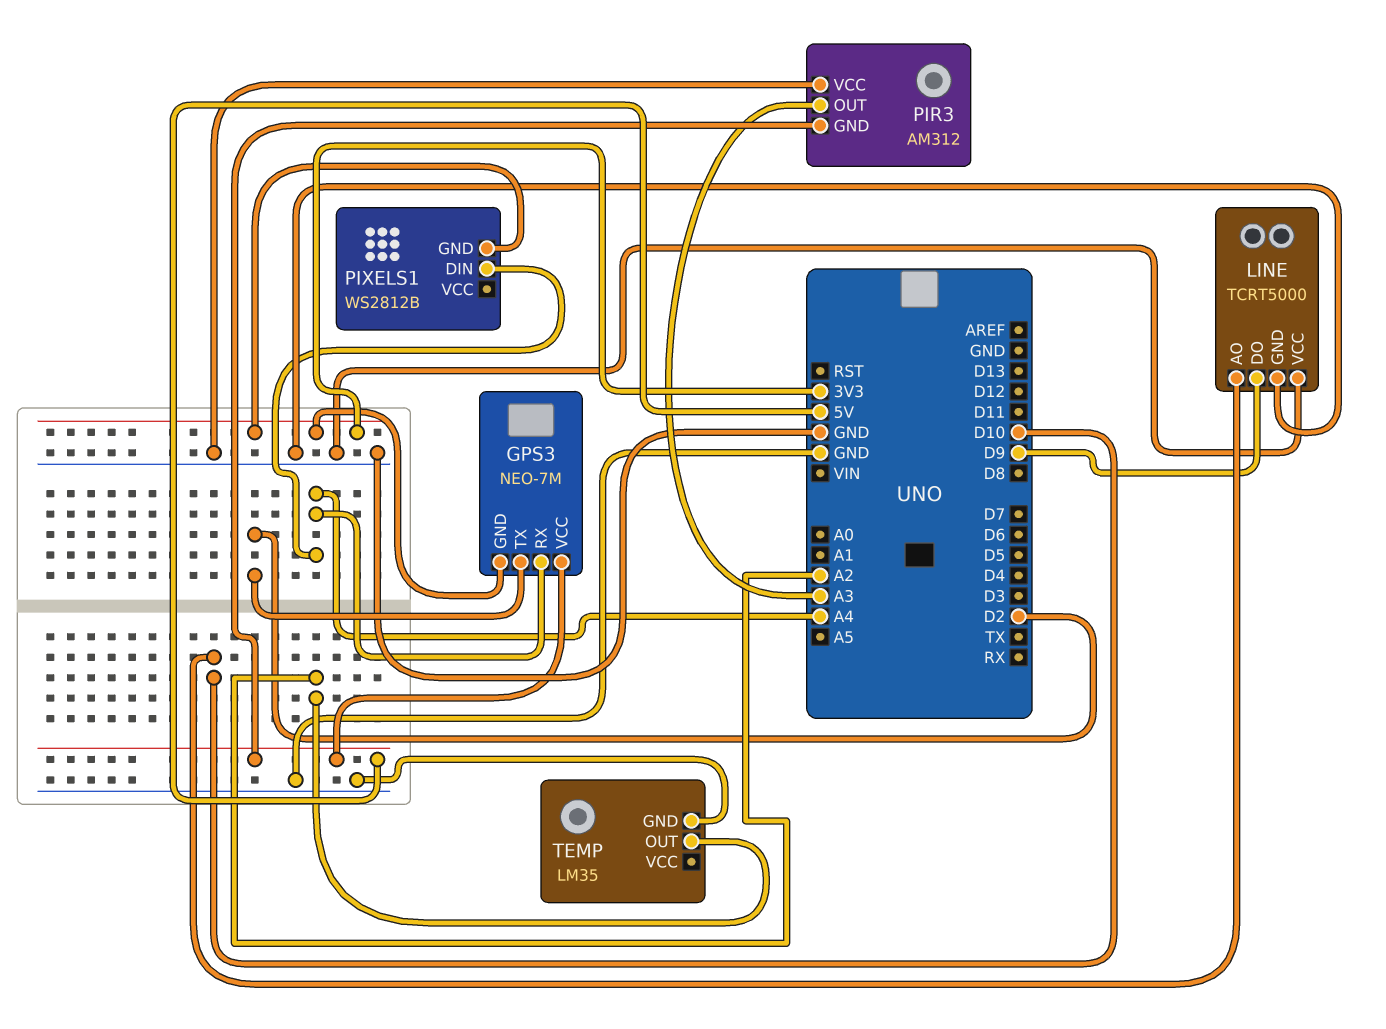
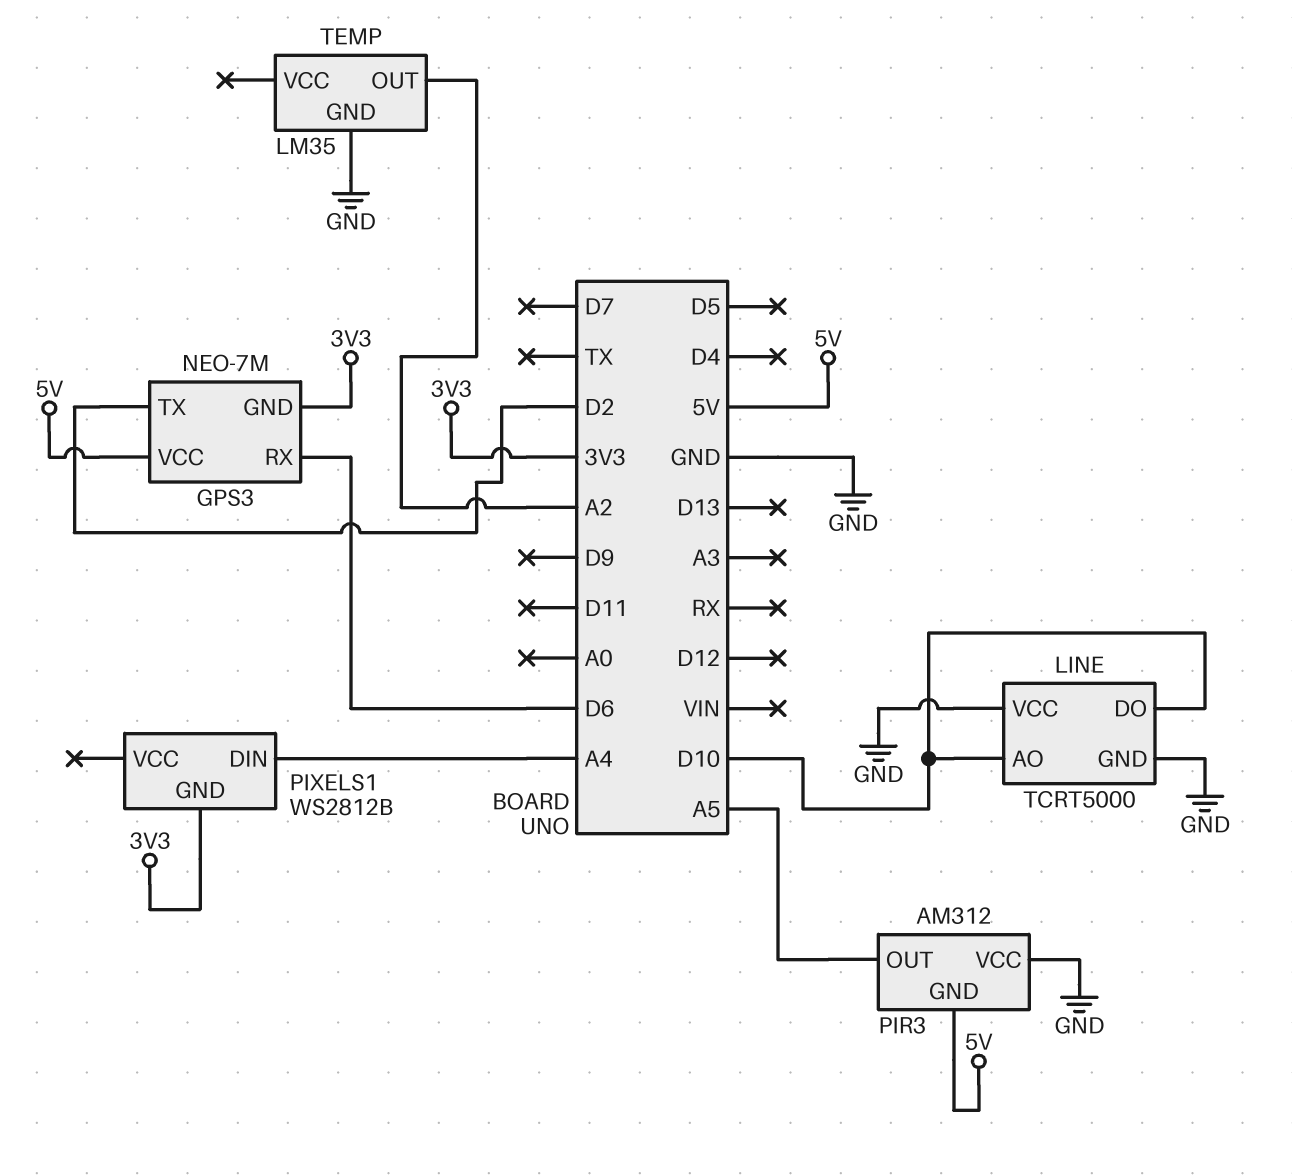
GPS3 pin RX: A4 -> D6
LINE pin DO: D9 -> D10
PIR3 pin OUT: A3 -> A5

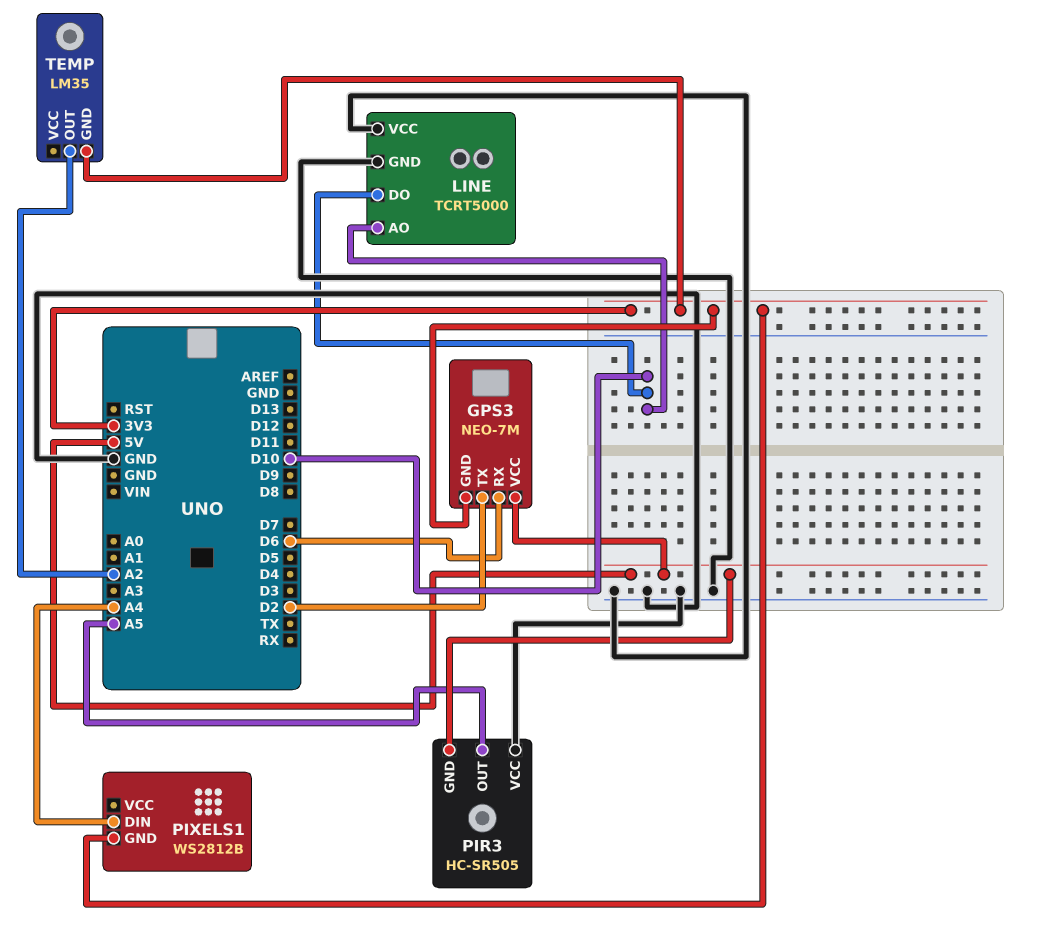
PIR3: AM312 -> HC-SR505
TEMP pin GND: GND -> 3V3

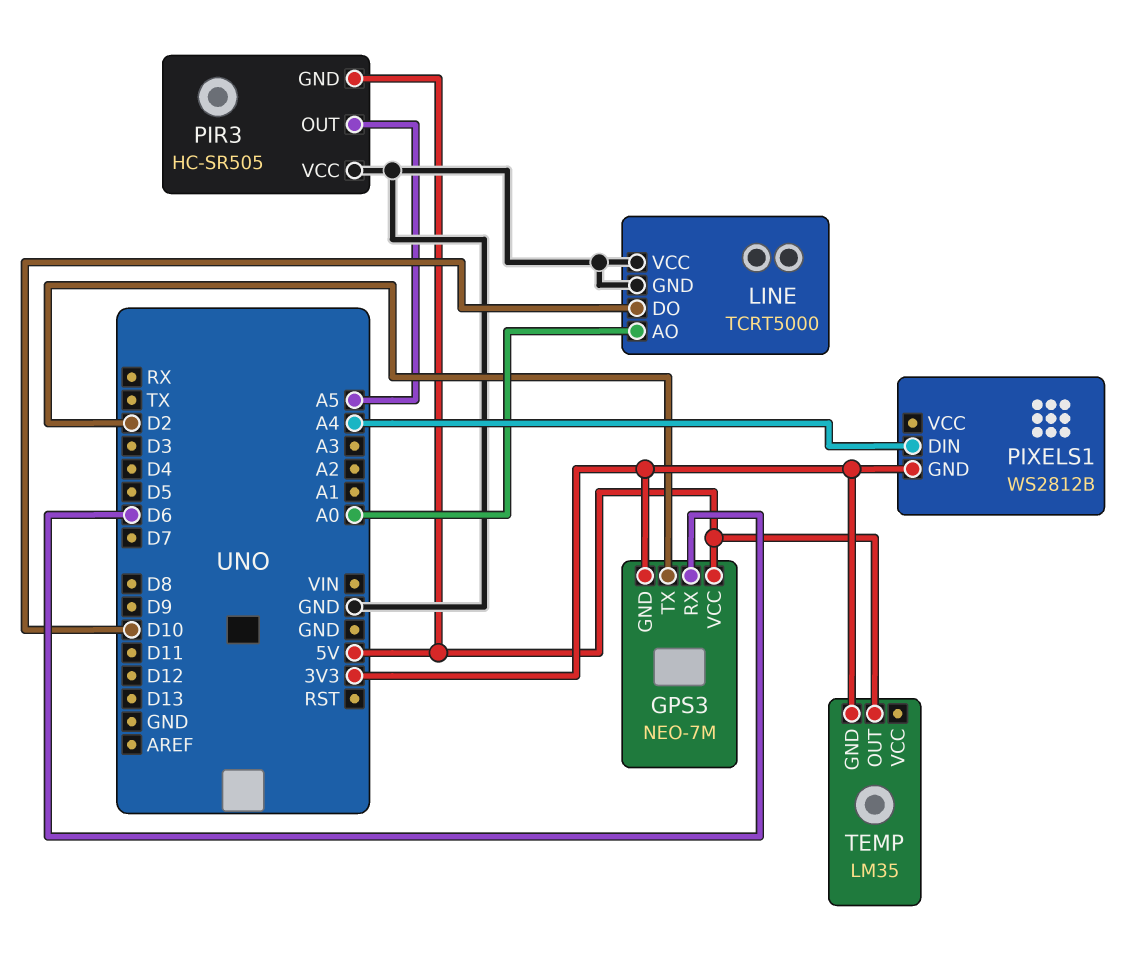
LINE pin AO: D10 -> A0
TEMP pin OUT: A2 -> 5V

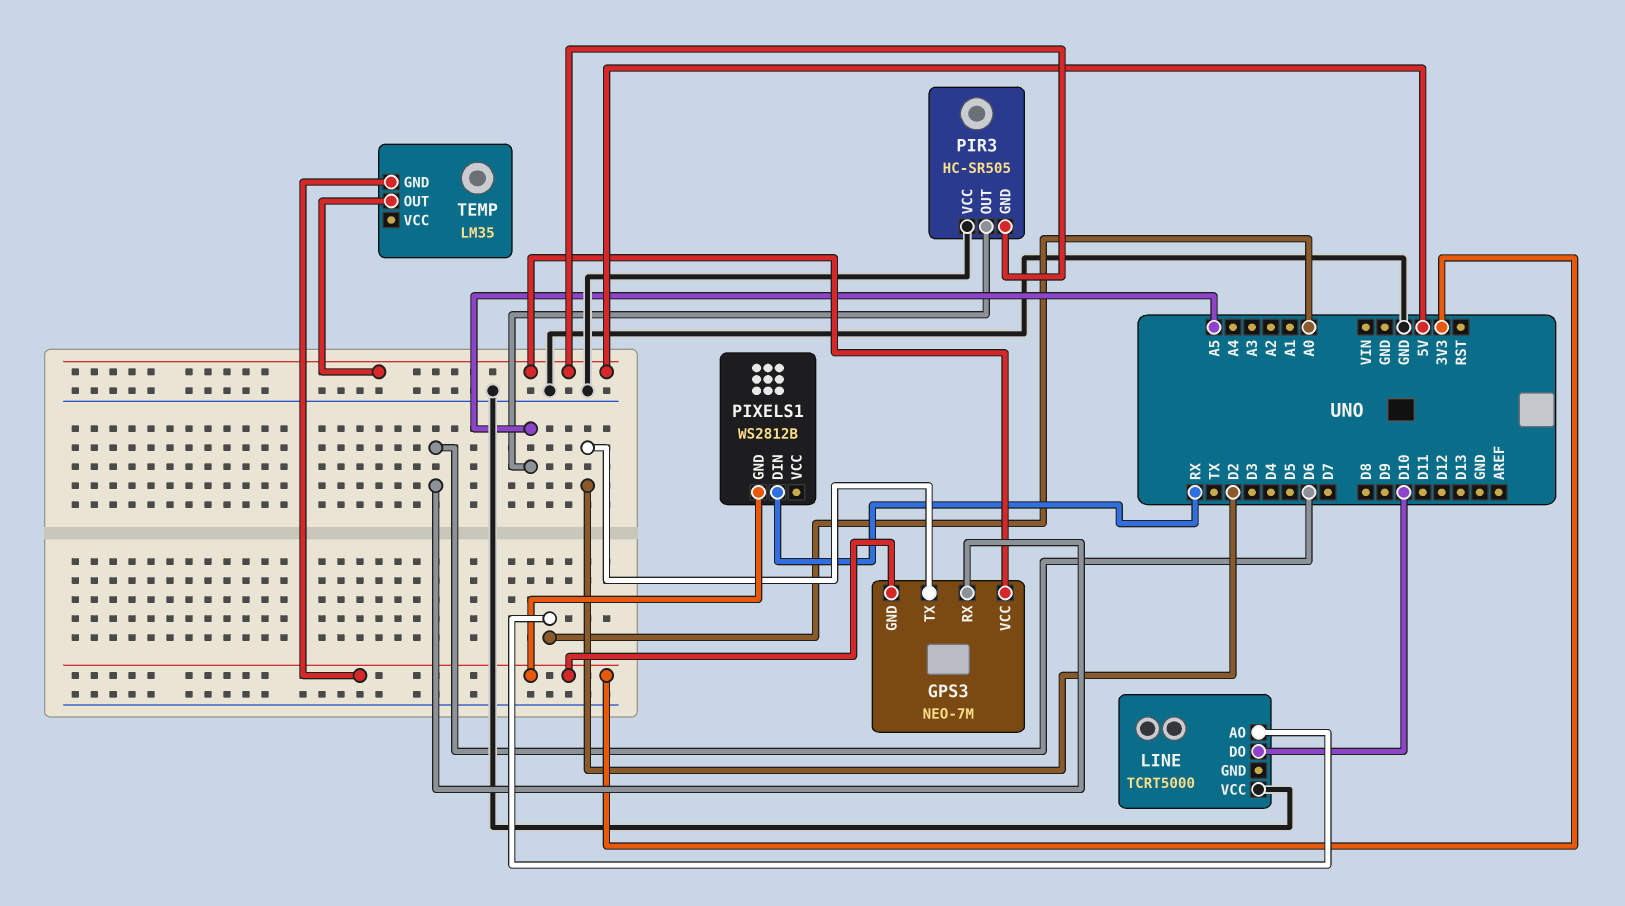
LINE pin GND: GND -> none
PIXELS1 pin DIN: A4 -> RX

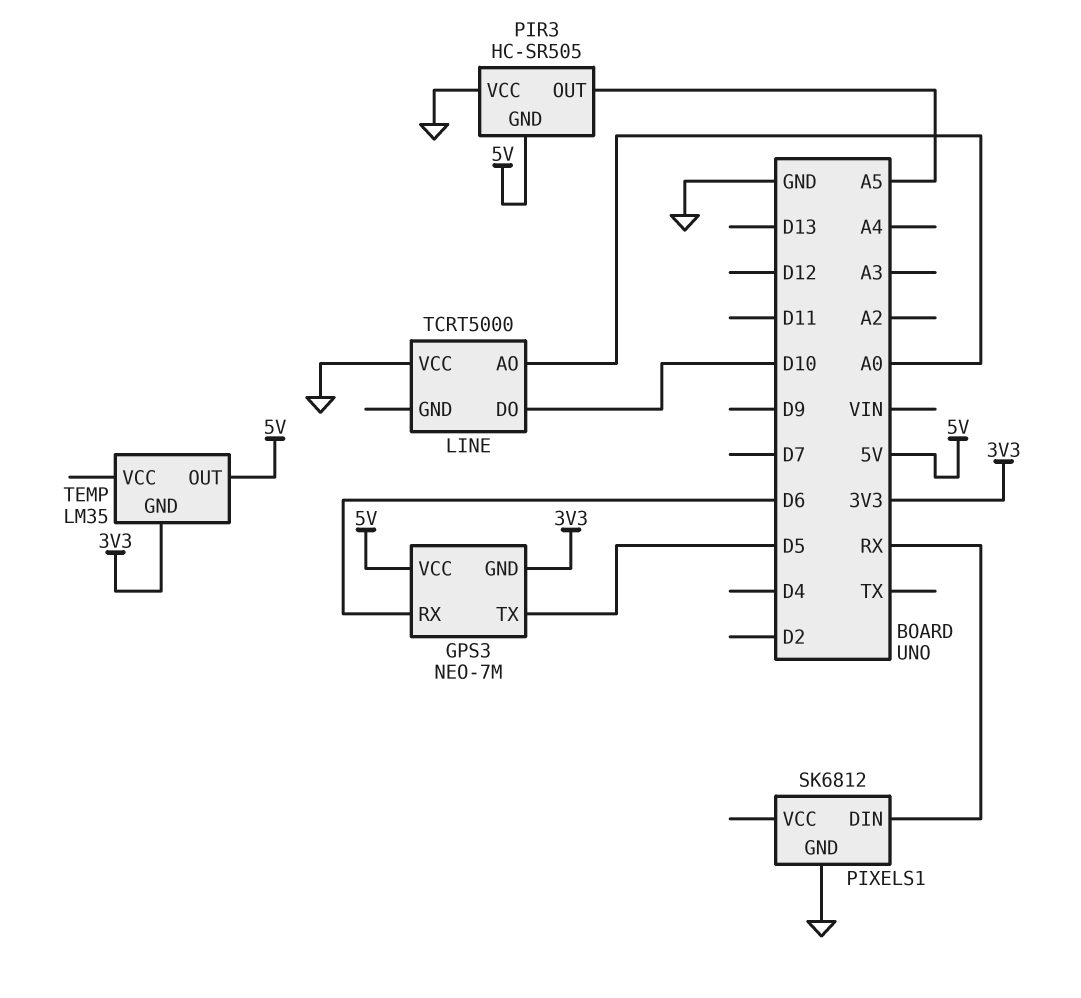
GPS3 pin TX: D2 -> D5
PIXELS1: WS2812B -> SK6812
PIXELS1 pin GND: 3V3 -> GND

